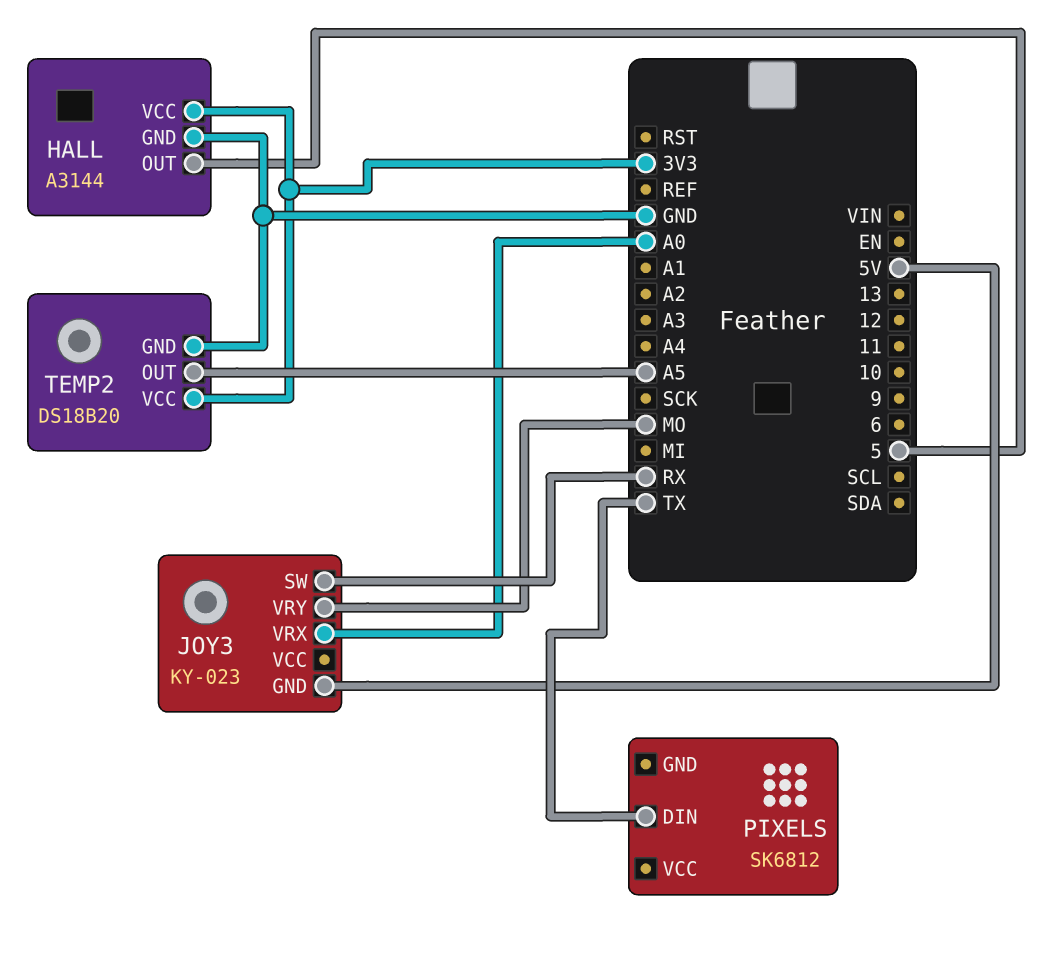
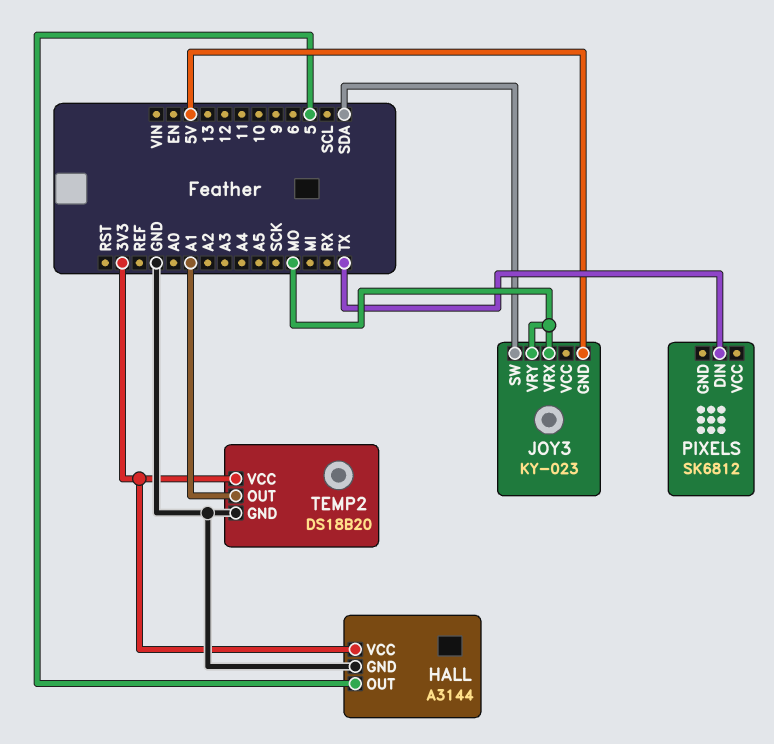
JOY3 pin SW: RX -> SDA
JOY3 pin VRX: A0 -> MO
TEMP2 pin OUT: A5 -> A1

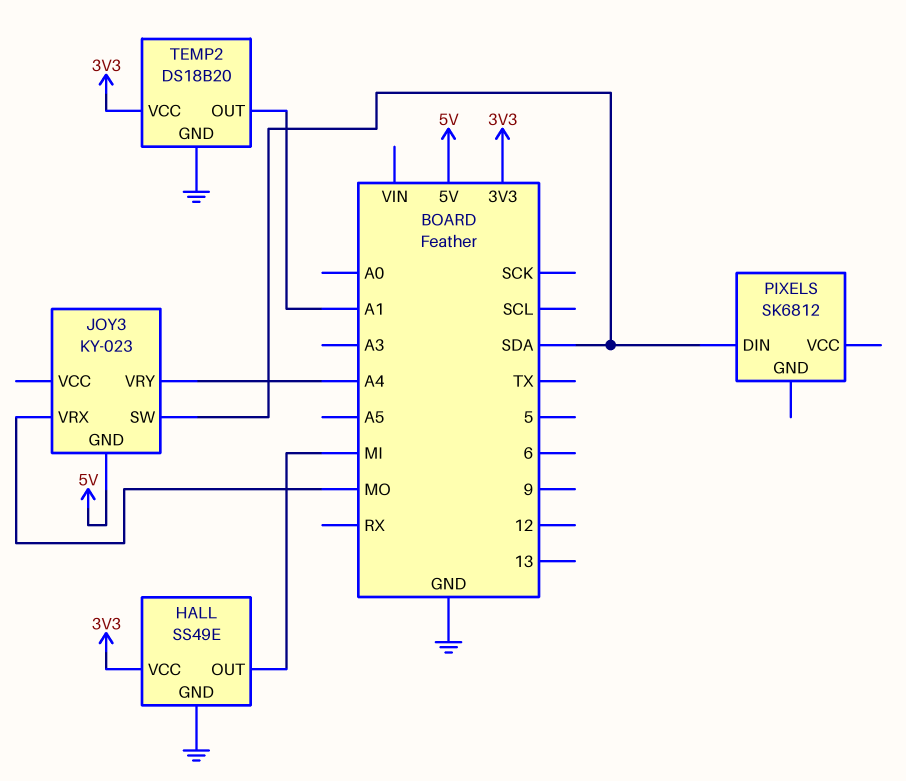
HALL: A3144 -> SS49E
HALL pin OUT: 5 -> MI
JOY3 pin VRY: MO -> A4
PIXELS pin DIN: TX -> SDA

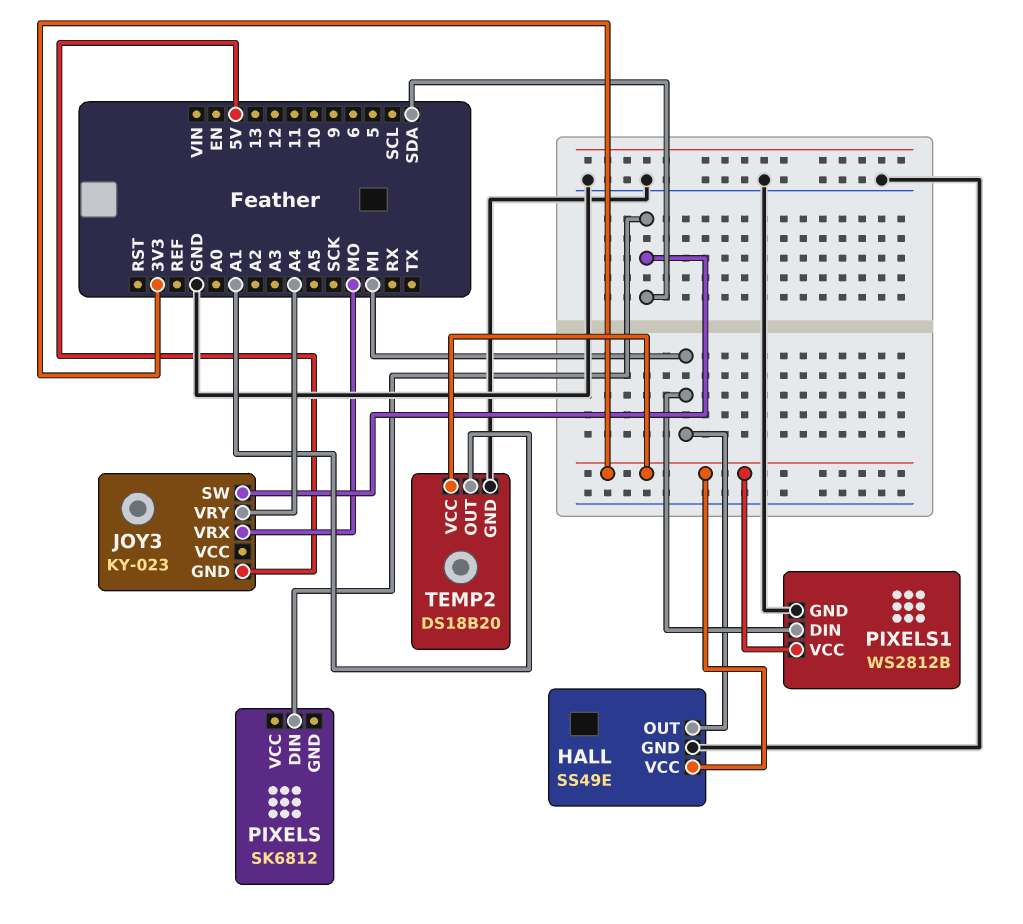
PIXELS1: none -> WS2812B
PIXELS1 pin DIN: none -> MI
PIXELS1 pin GND: none -> GND
PIXELS1 pin VCC: none -> 3V3

